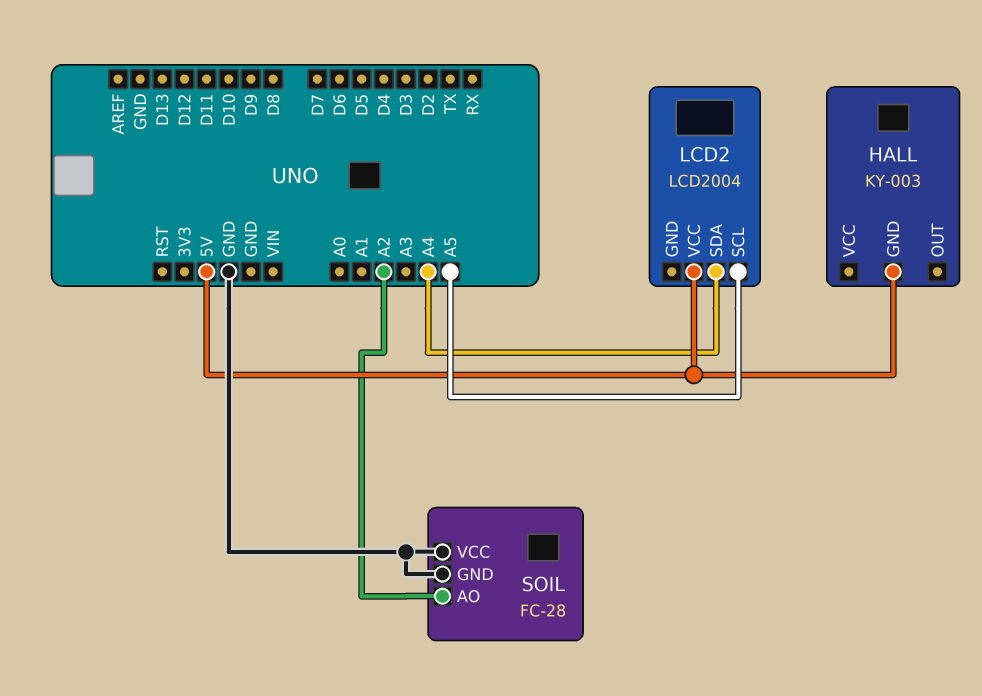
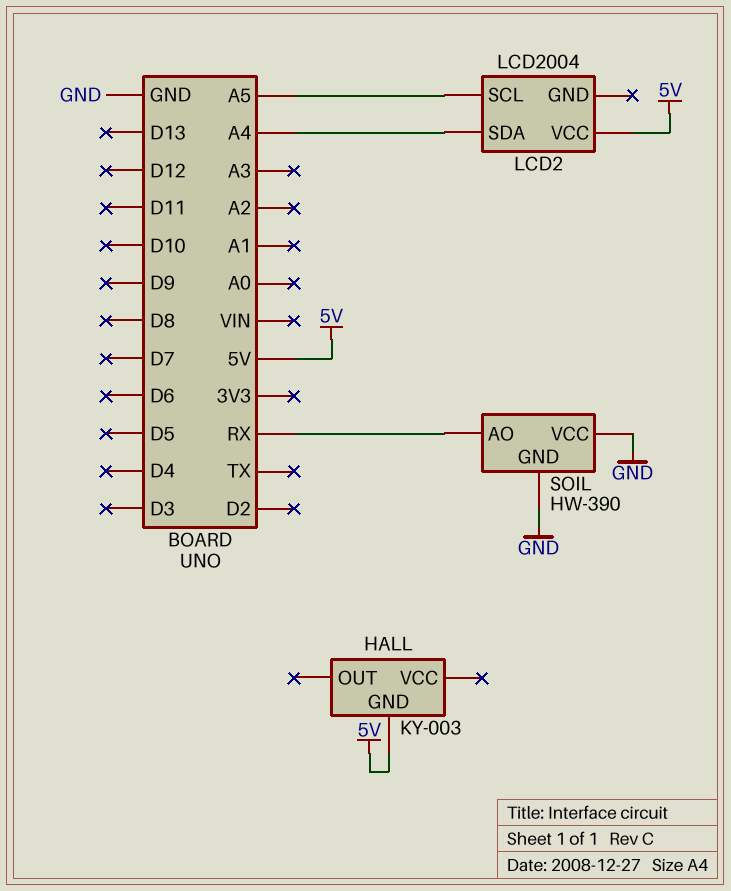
SOIL: FC-28 -> HW-390
SOIL pin AO: A2 -> RX

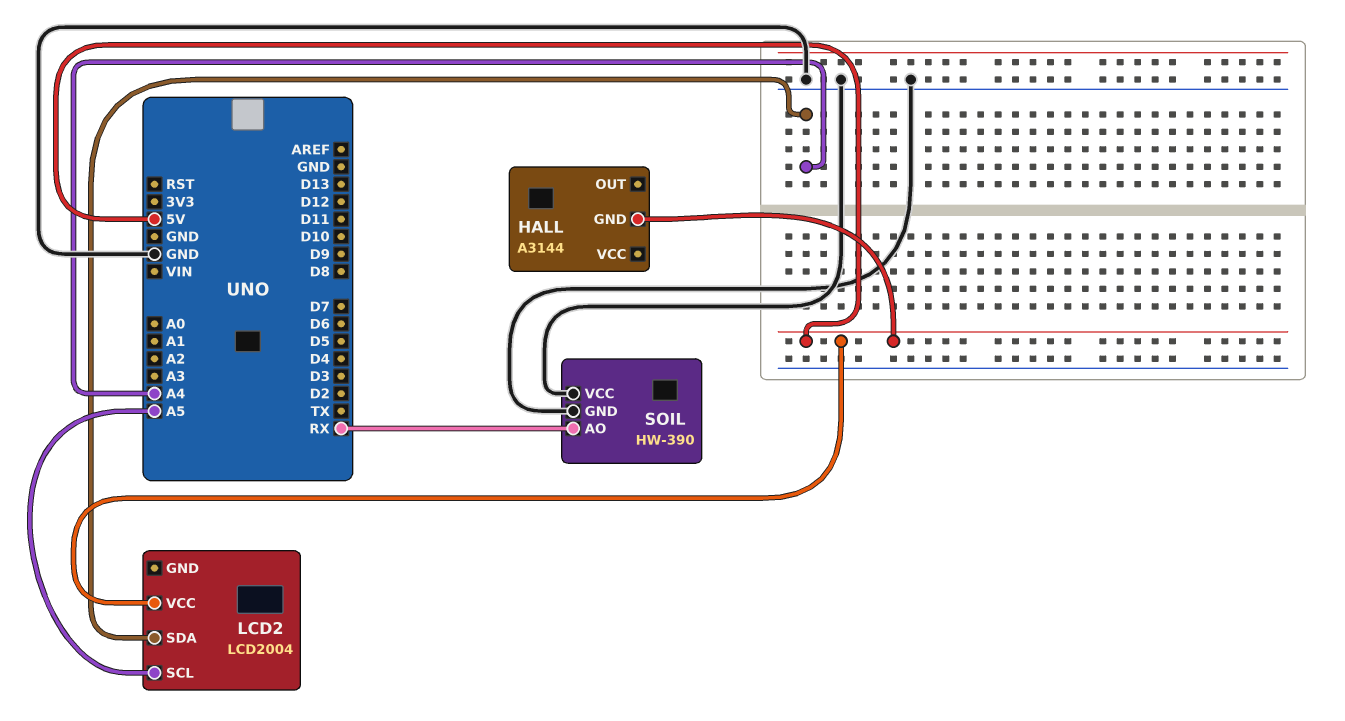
HALL: KY-003 -> A3144

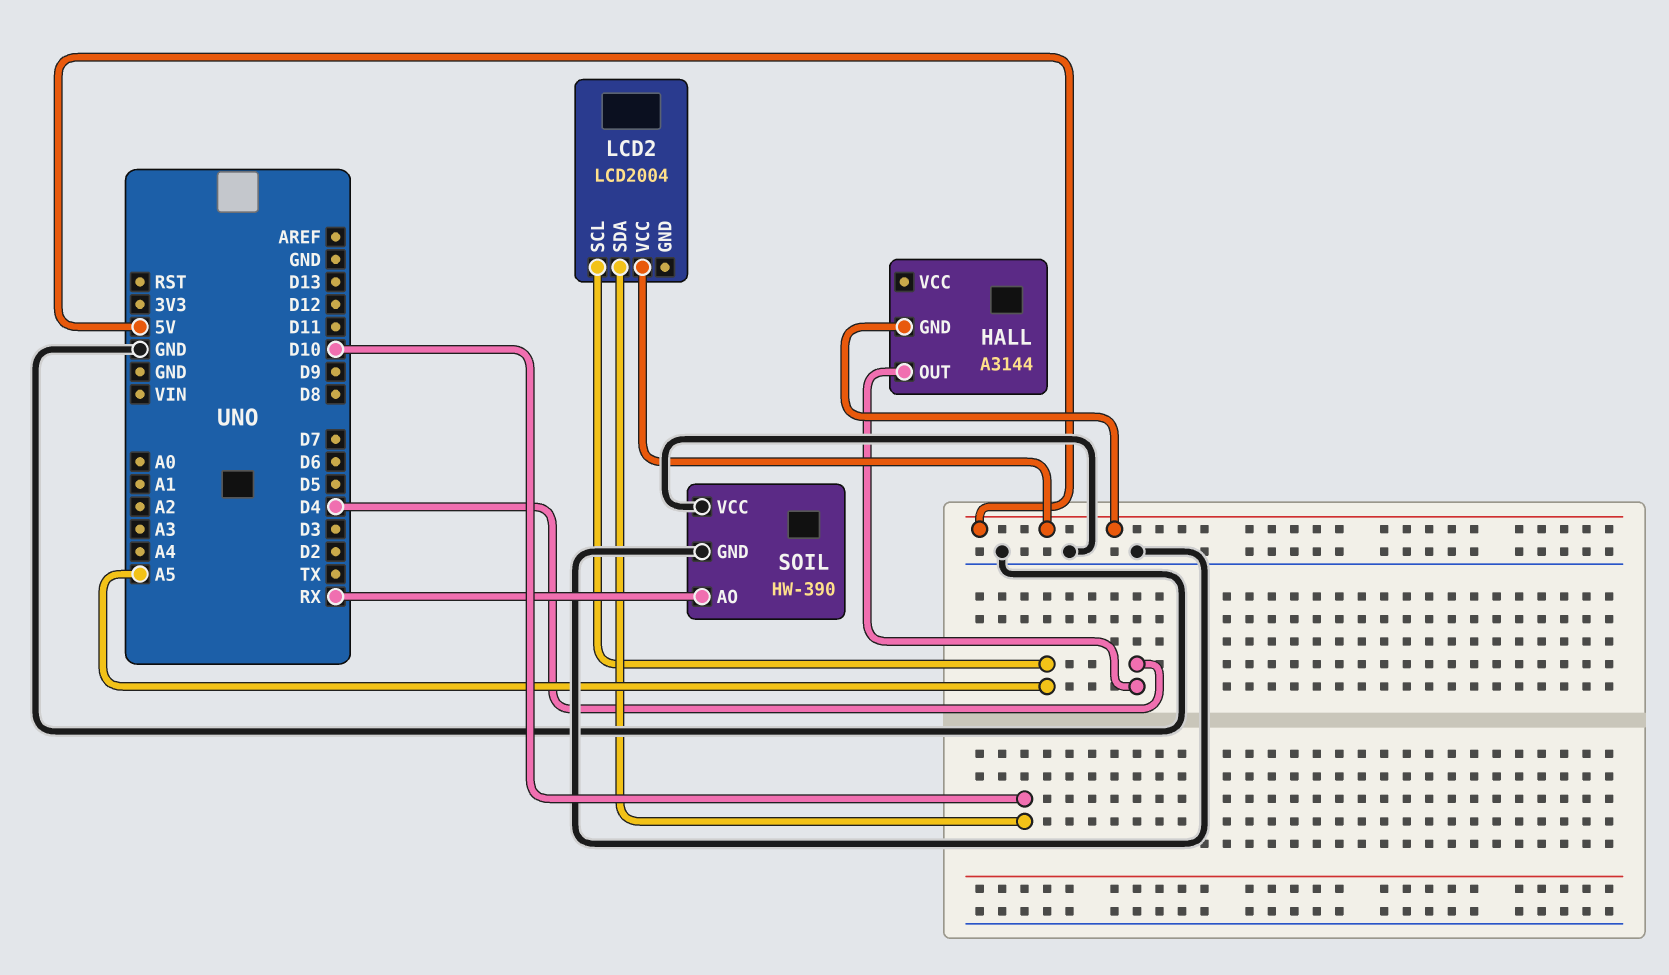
HALL pin OUT: none -> D4
LCD2 pin SDA: A4 -> D10

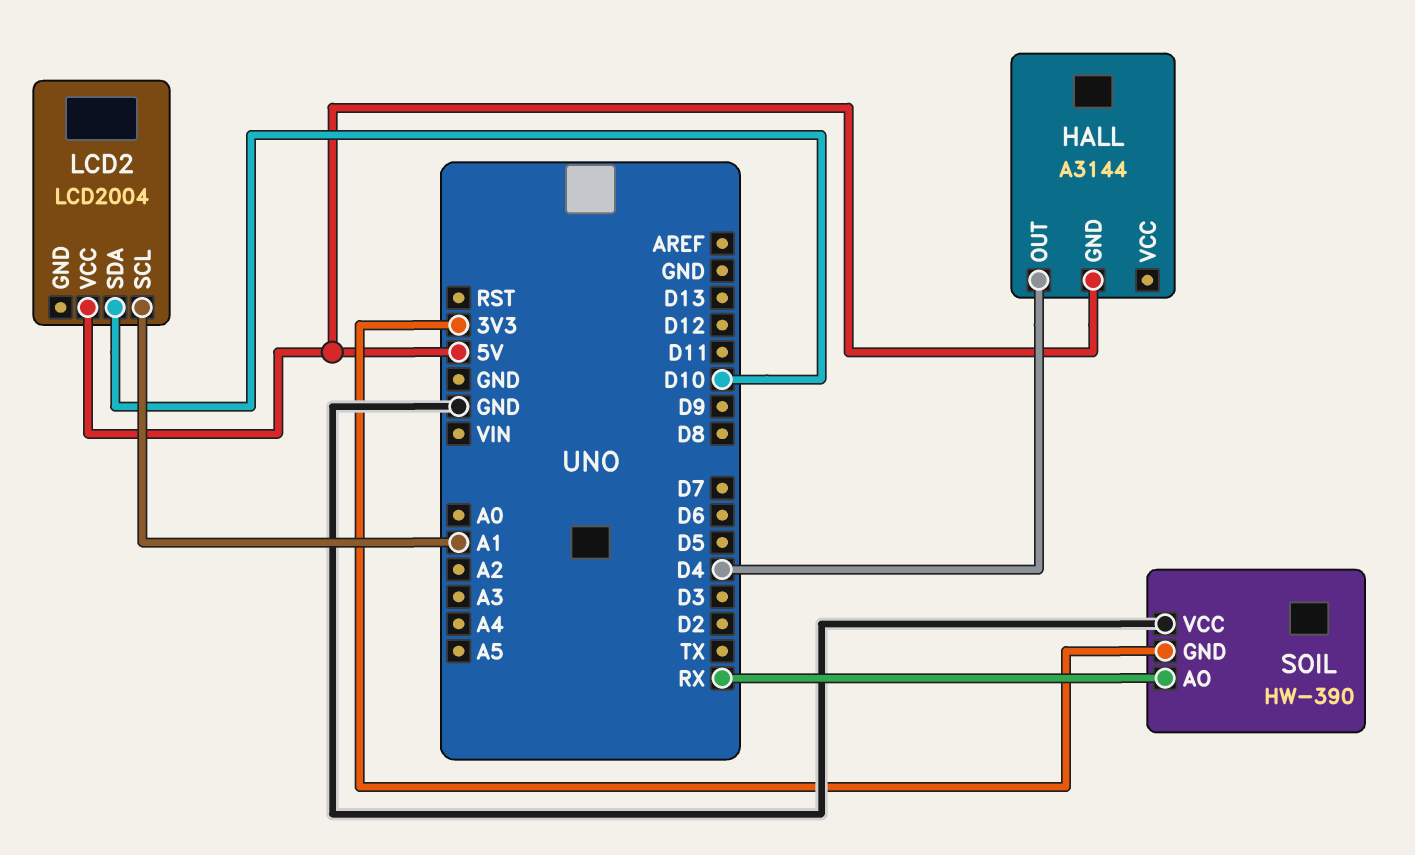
LCD2 pin SCL: A5 -> A1
SOIL pin GND: GND -> 3V3

